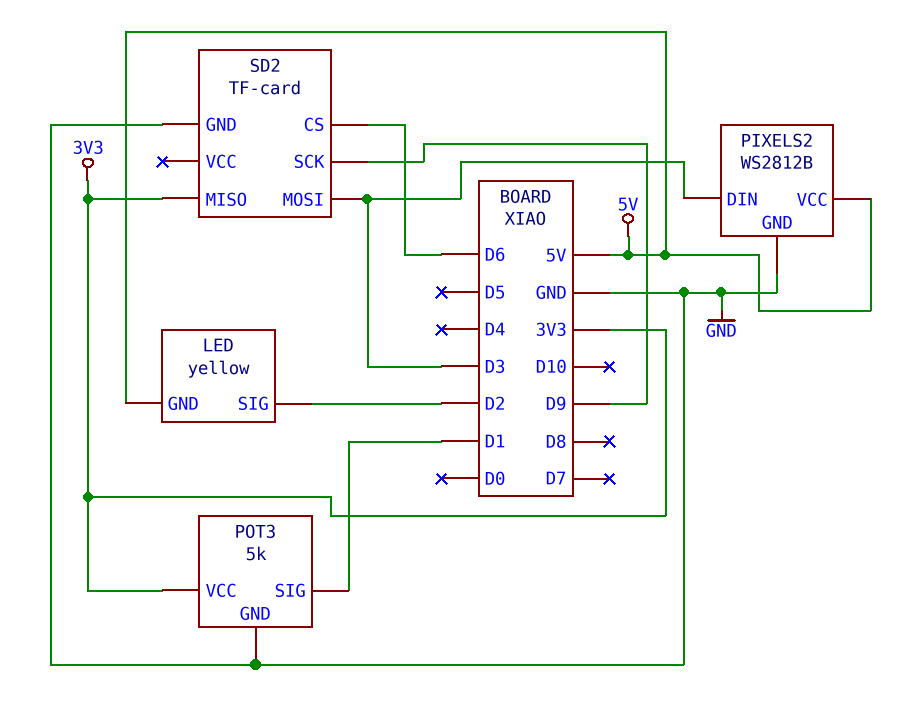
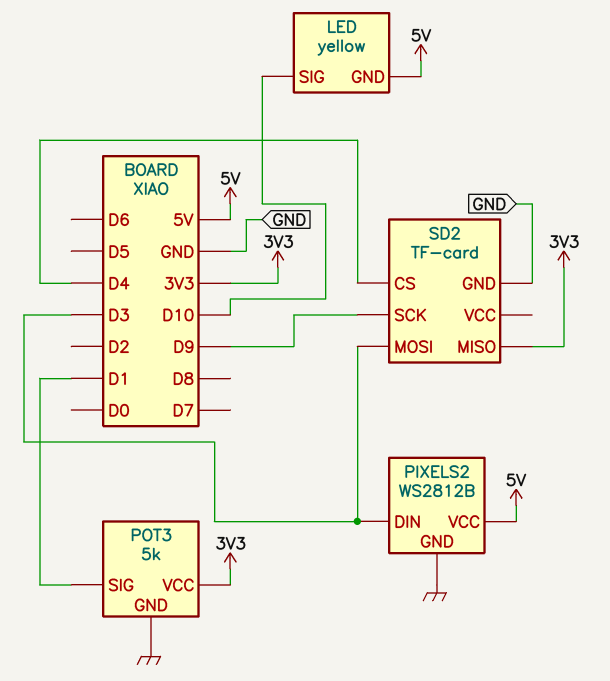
LED pin SIG: D2 -> D10
SD2 pin CS: D6 -> D4

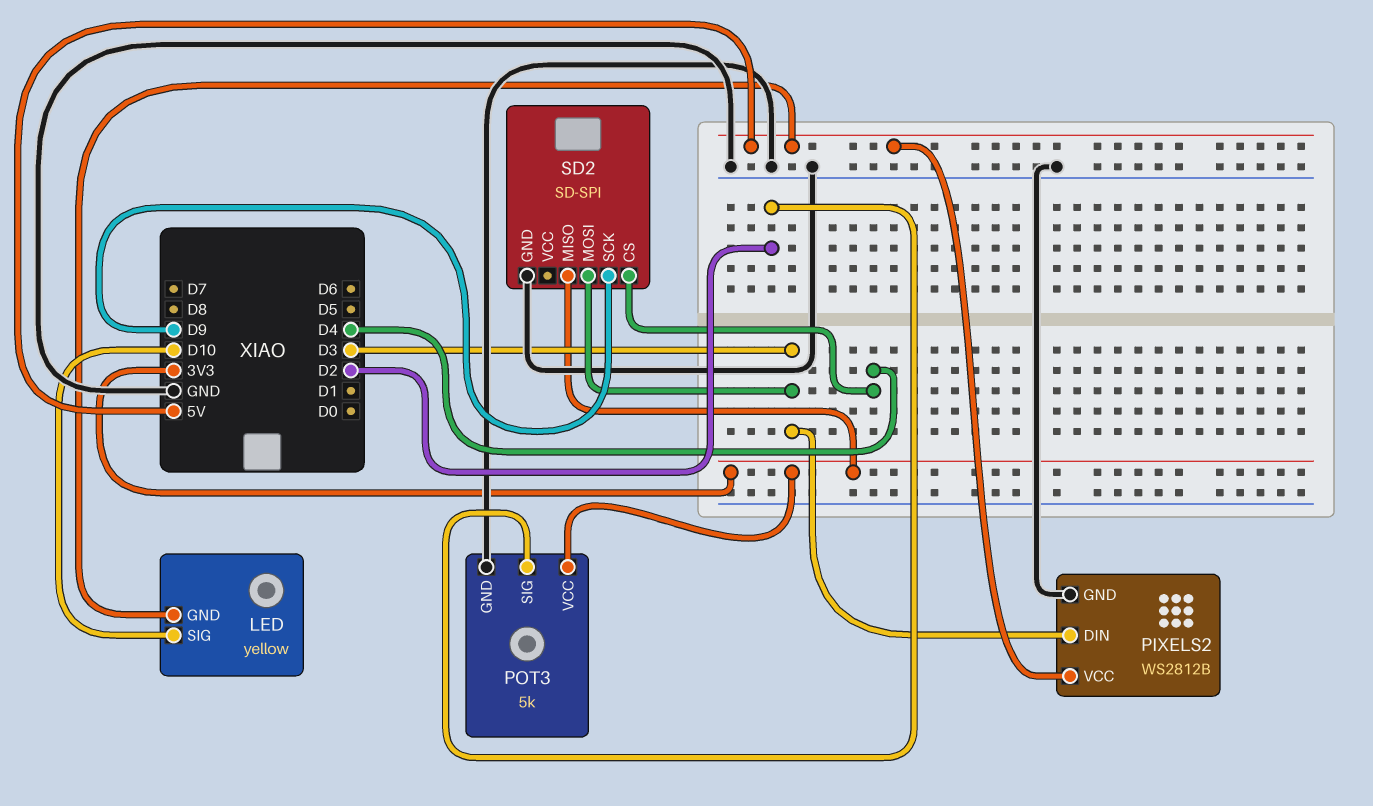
POT3 pin SIG: D1 -> D2
SD2: TF-card -> SD-SPI

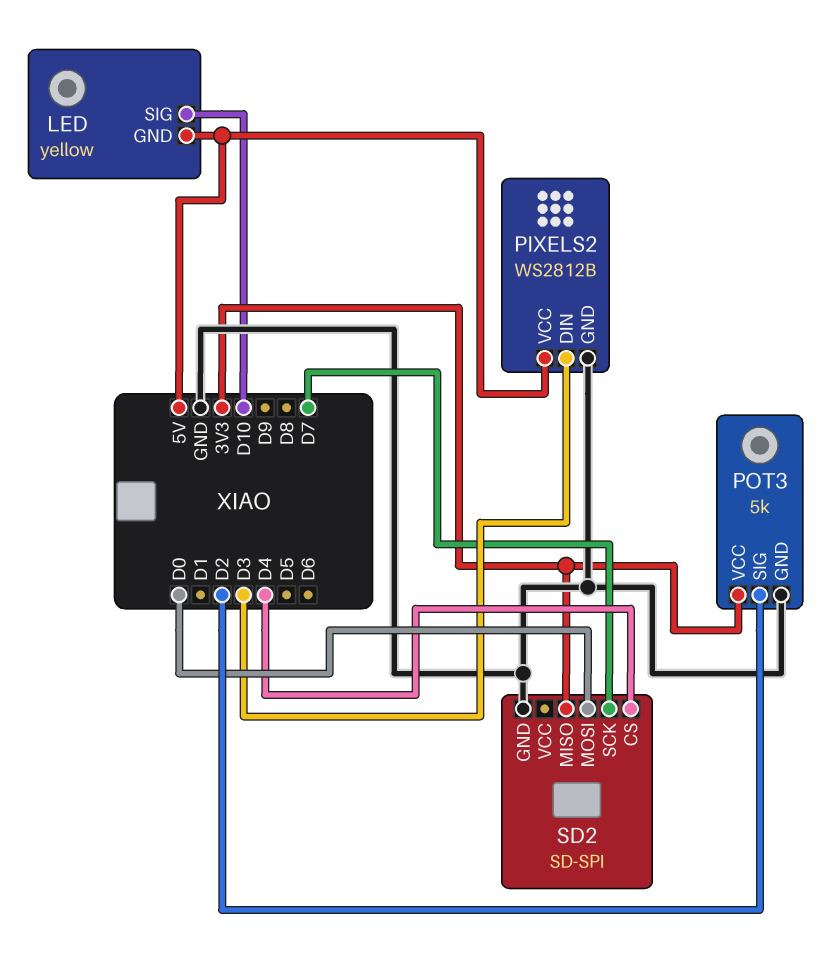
SD2 pin MOSI: D3 -> D0
SD2 pin SCK: D9 -> D7

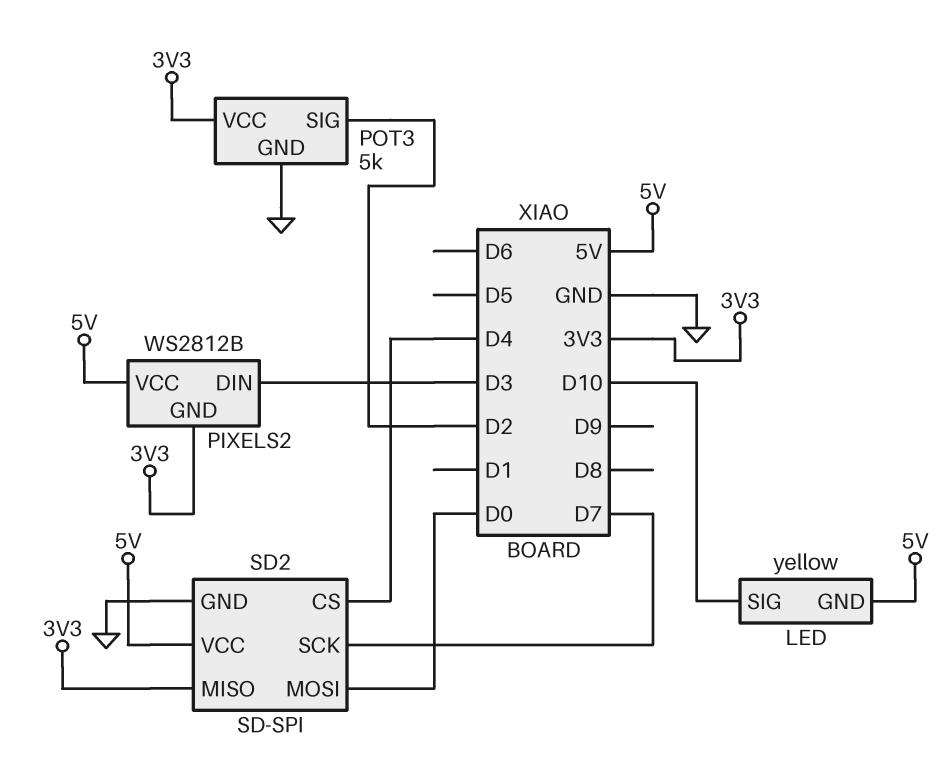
PIXELS2 pin GND: GND -> 3V3
SD2 pin VCC: none -> 5V

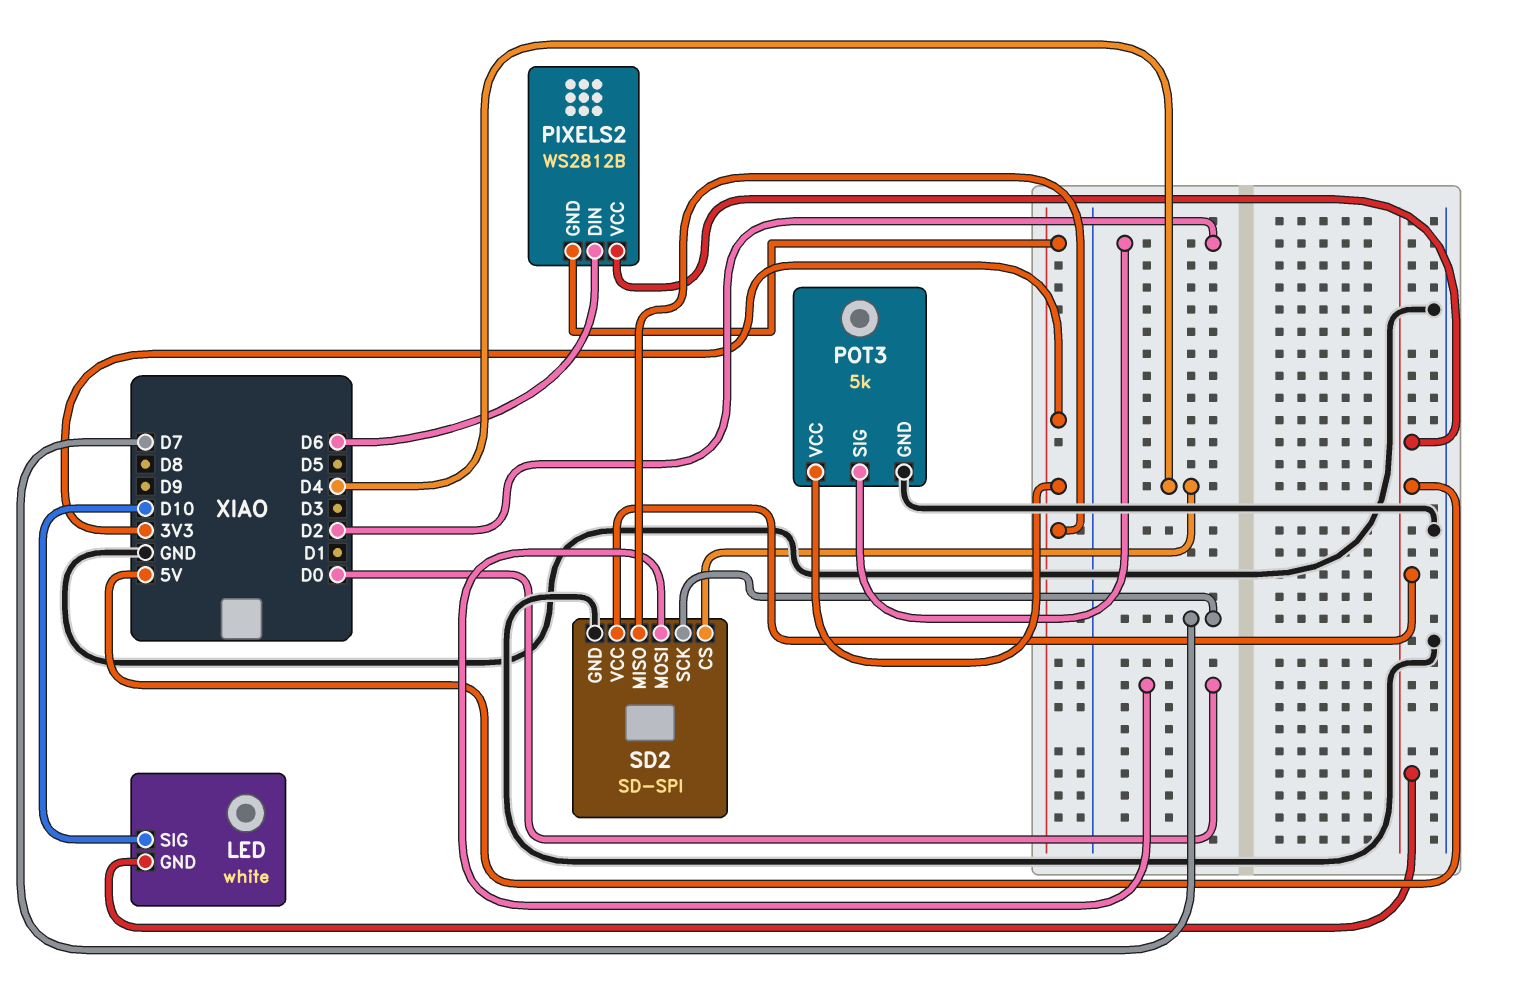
LED: yellow -> white
PIXELS2 pin DIN: D3 -> D6

